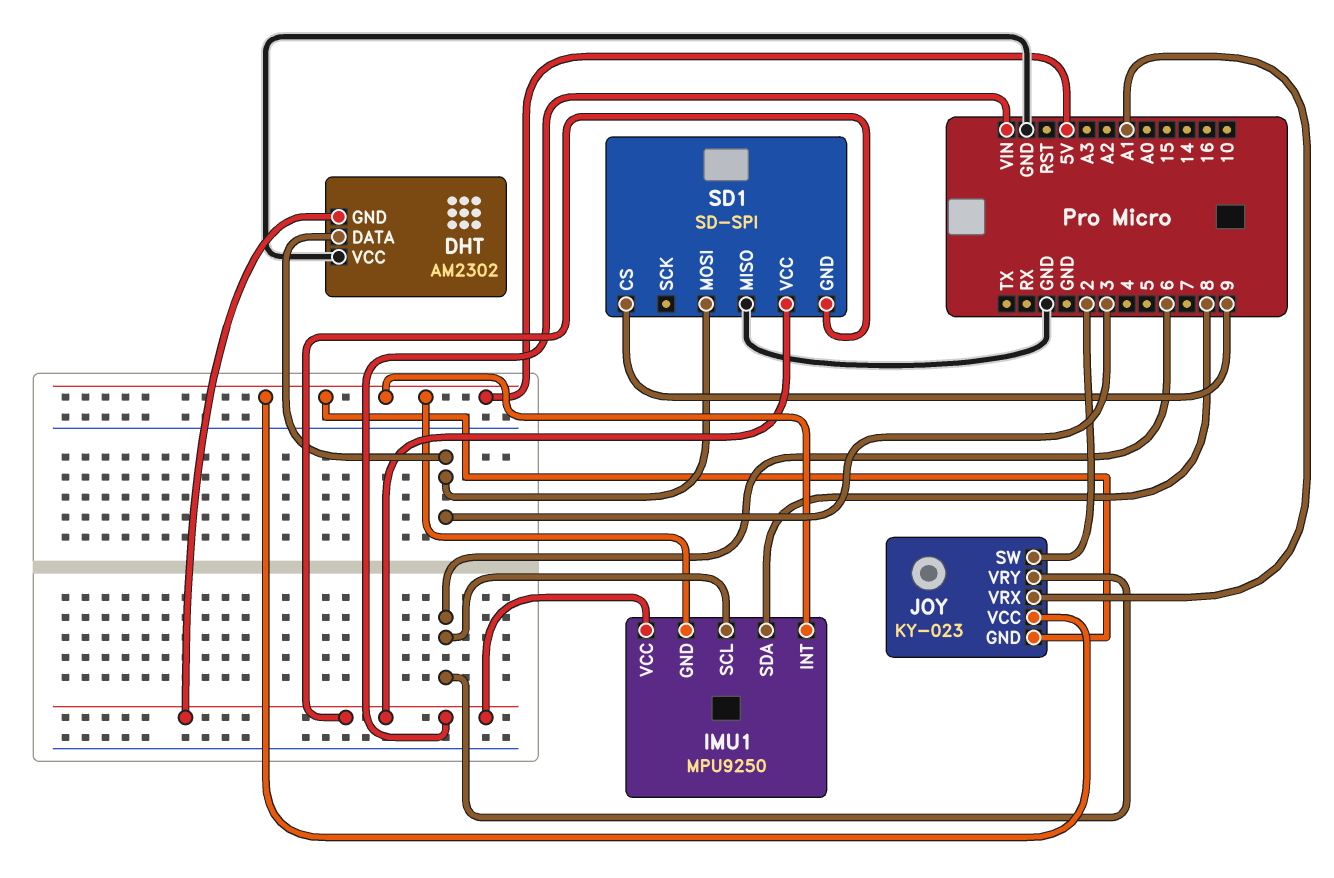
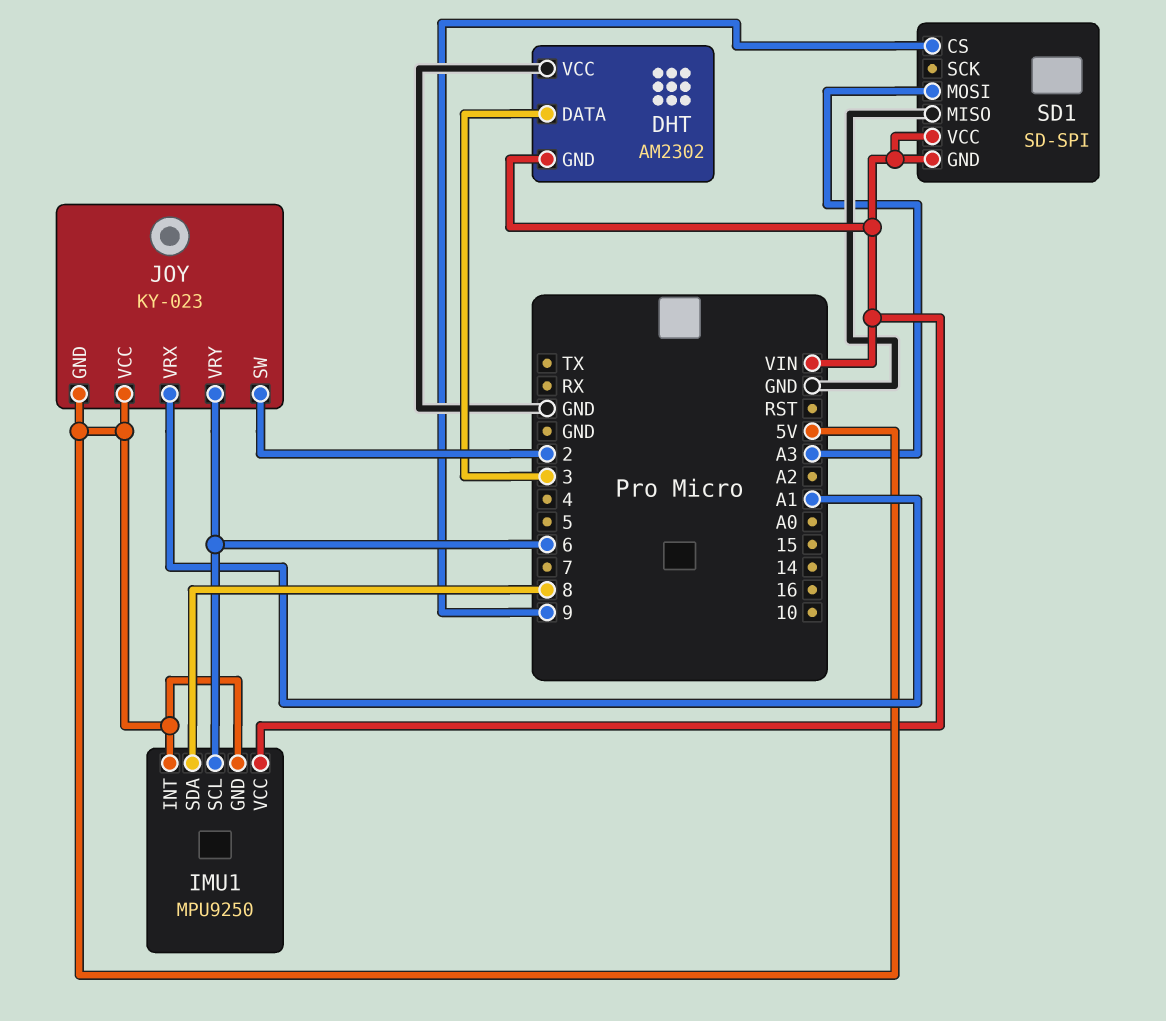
SD1 pin MOSI: 3 -> A3

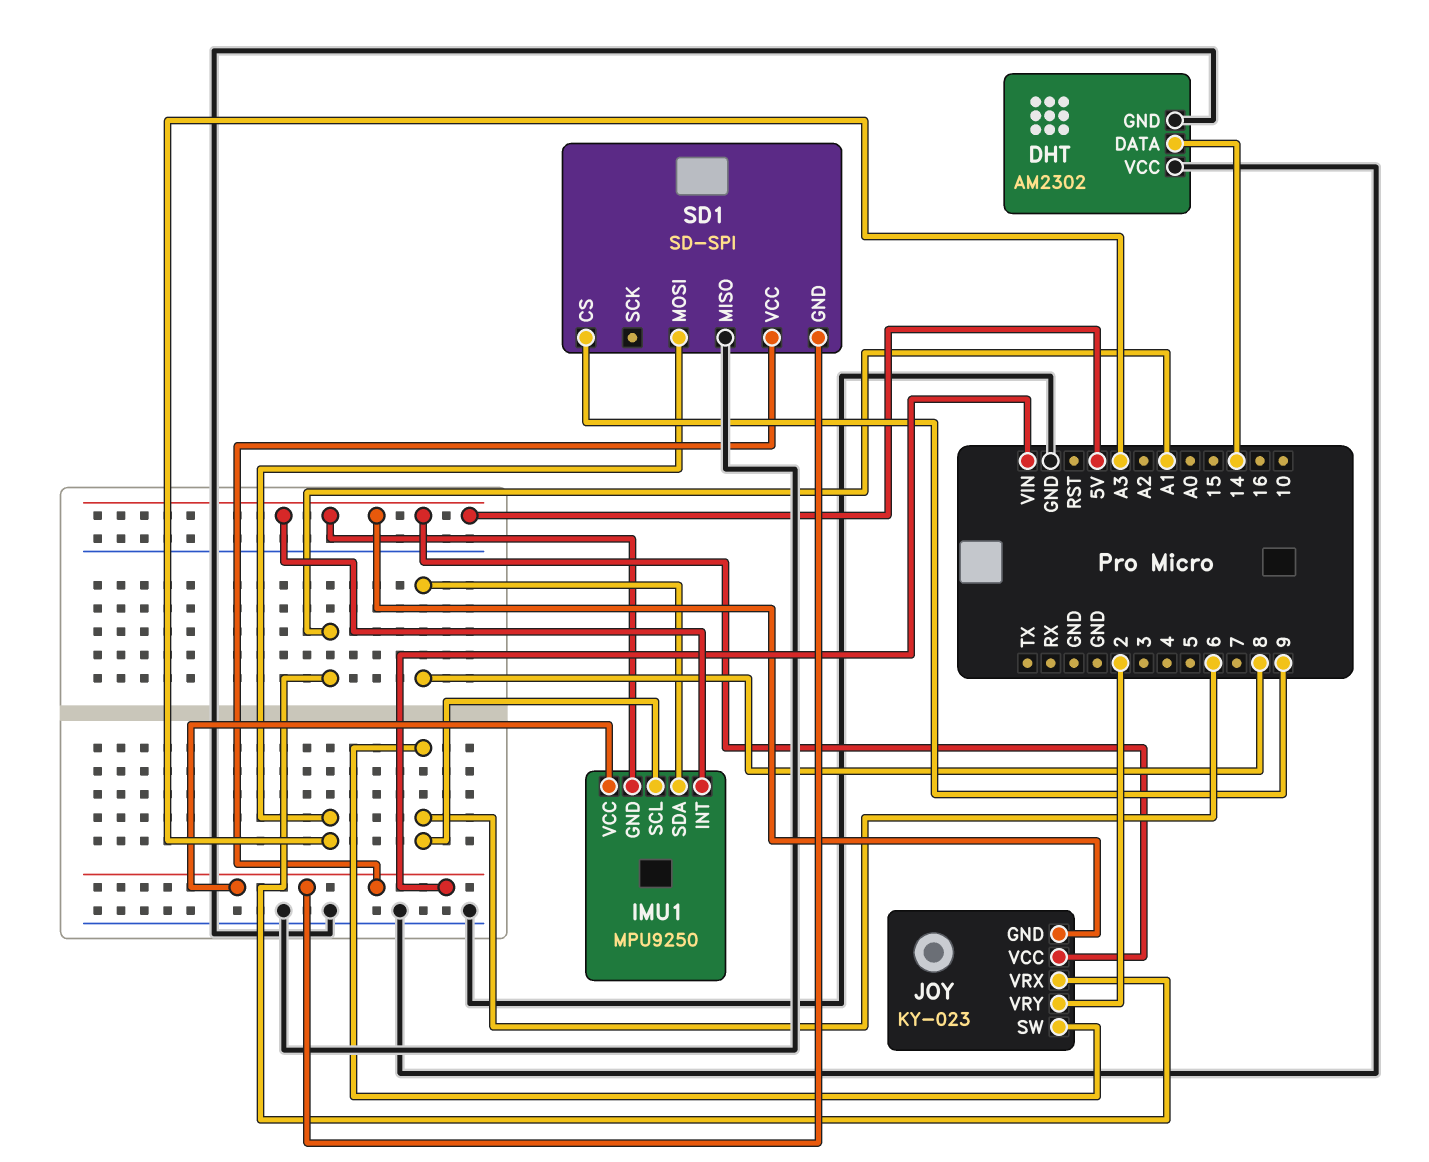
DHT pin DATA: 3 -> 14
DHT pin GND: VIN -> GND
JOY pin SW: 2 -> 6
JOY pin VRY: 6 -> 2

